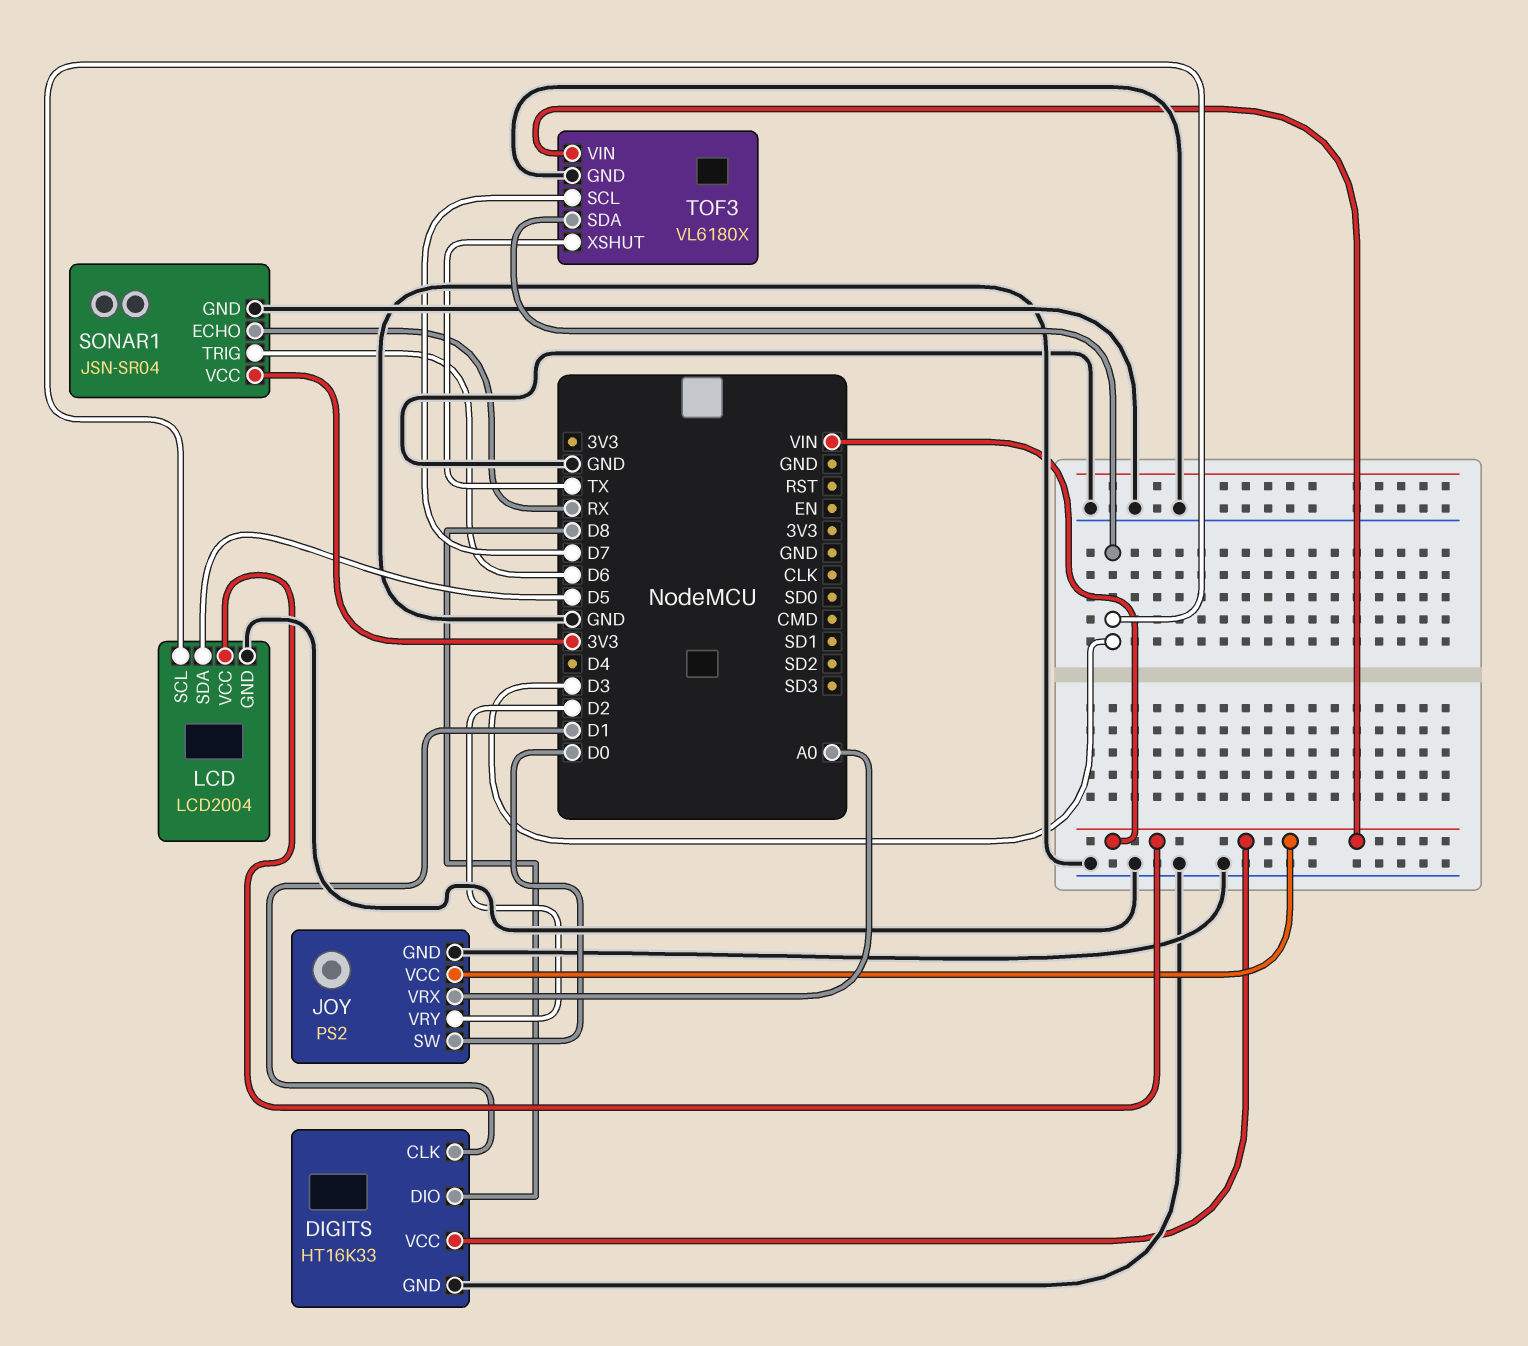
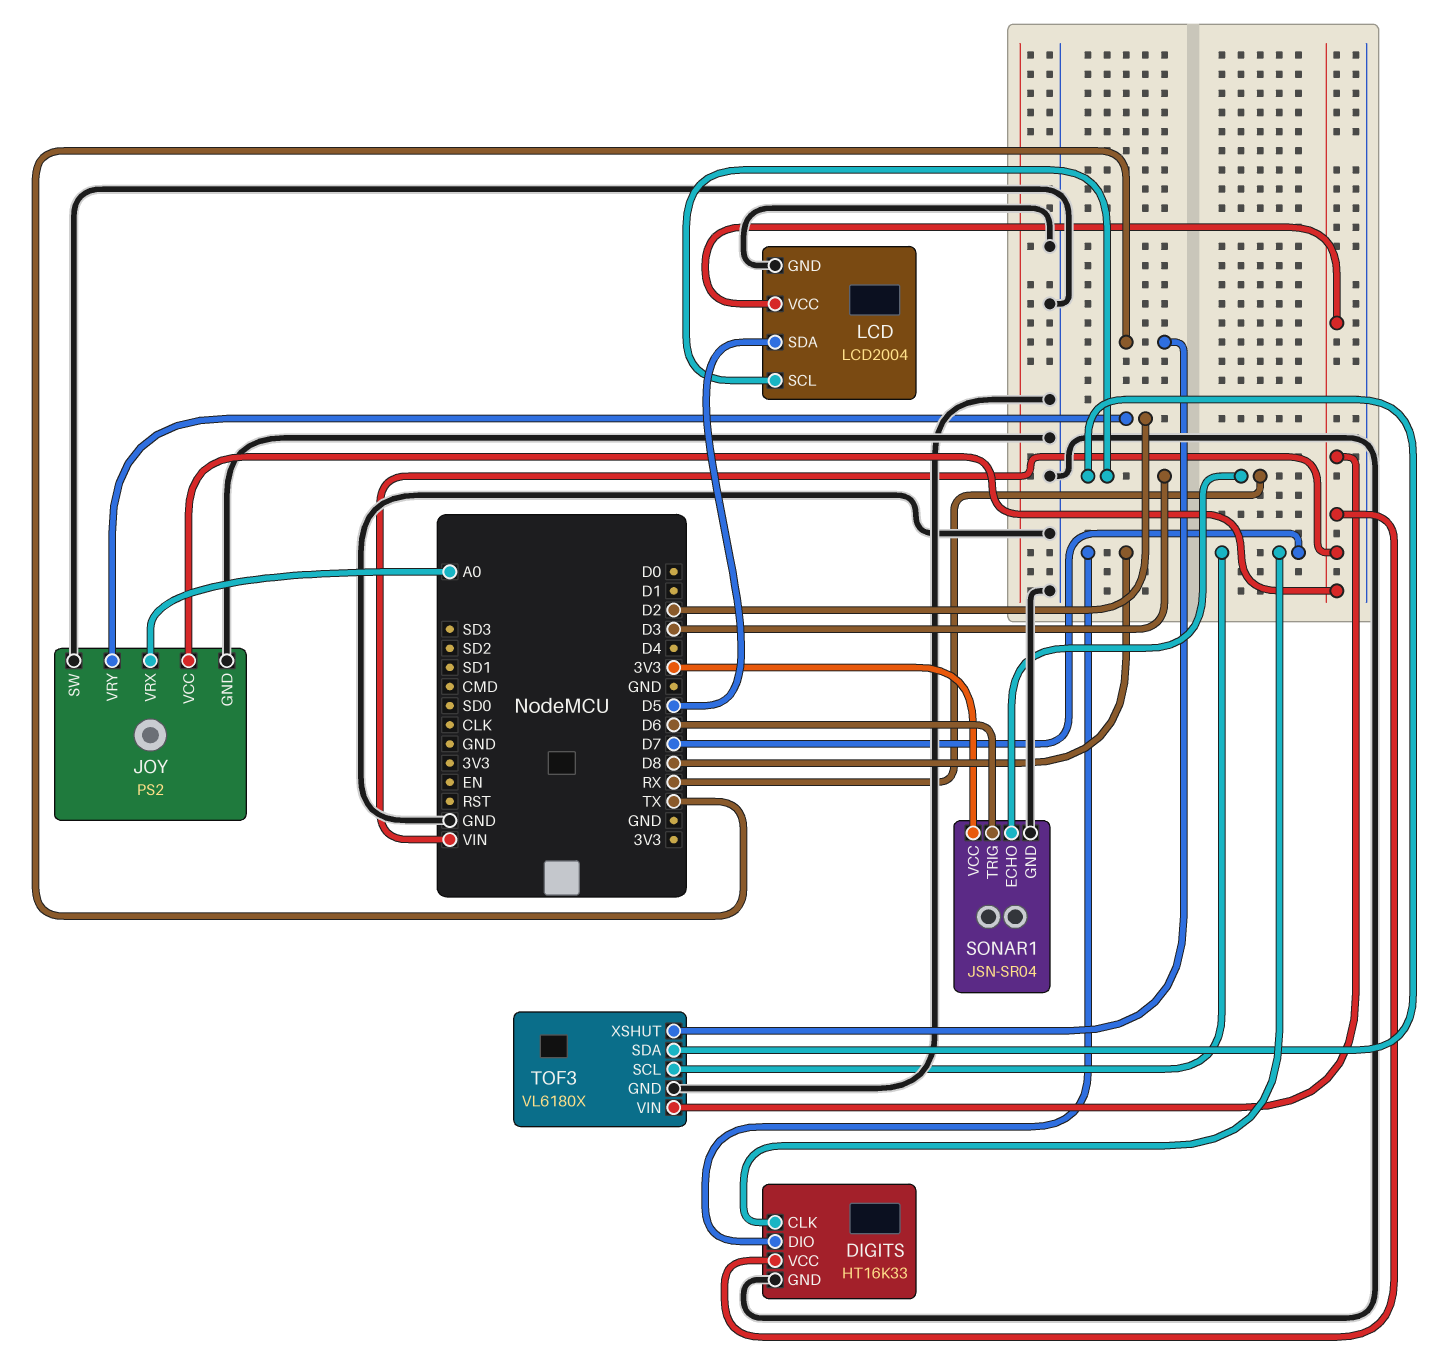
DIGITS pin CLK: D1 -> D7
JOY pin SW: D0 -> GND

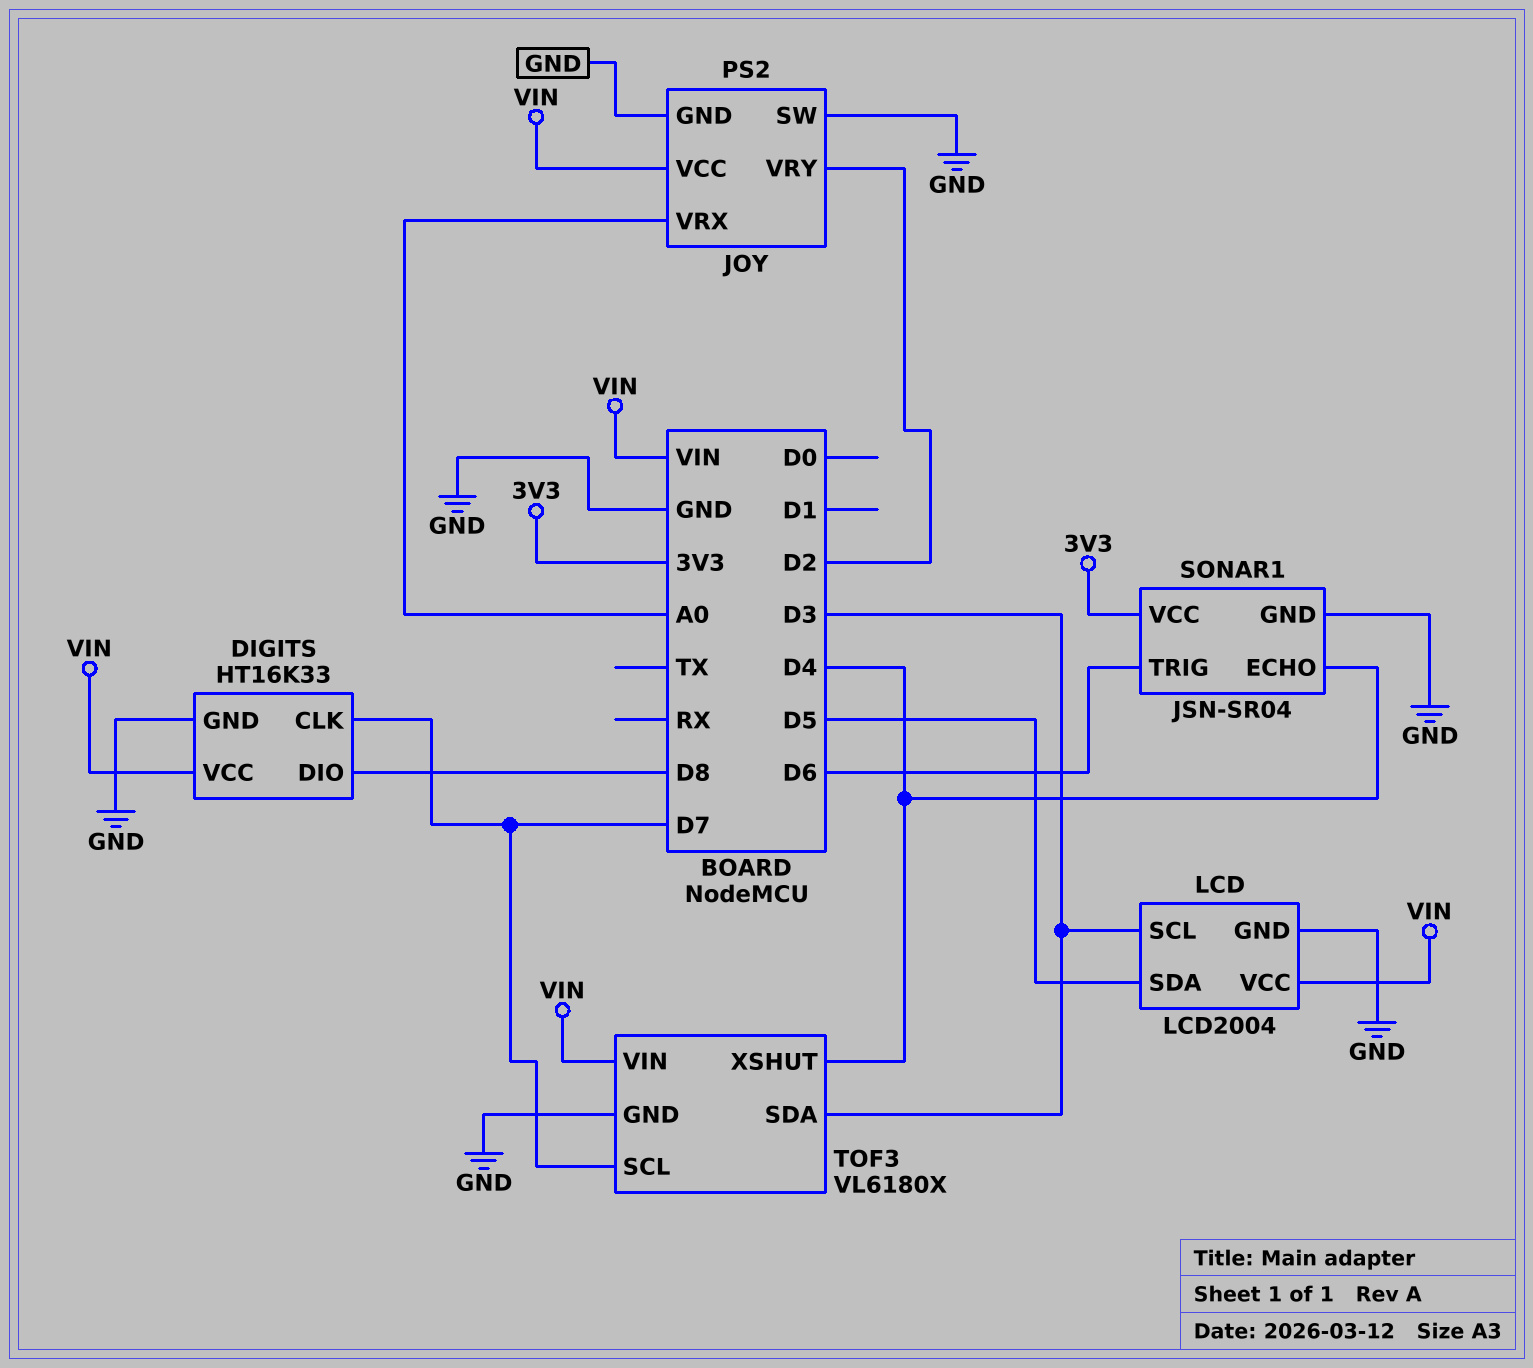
SONAR1 pin ECHO: RX -> D4
TOF3 pin XSHUT: TX -> D4

